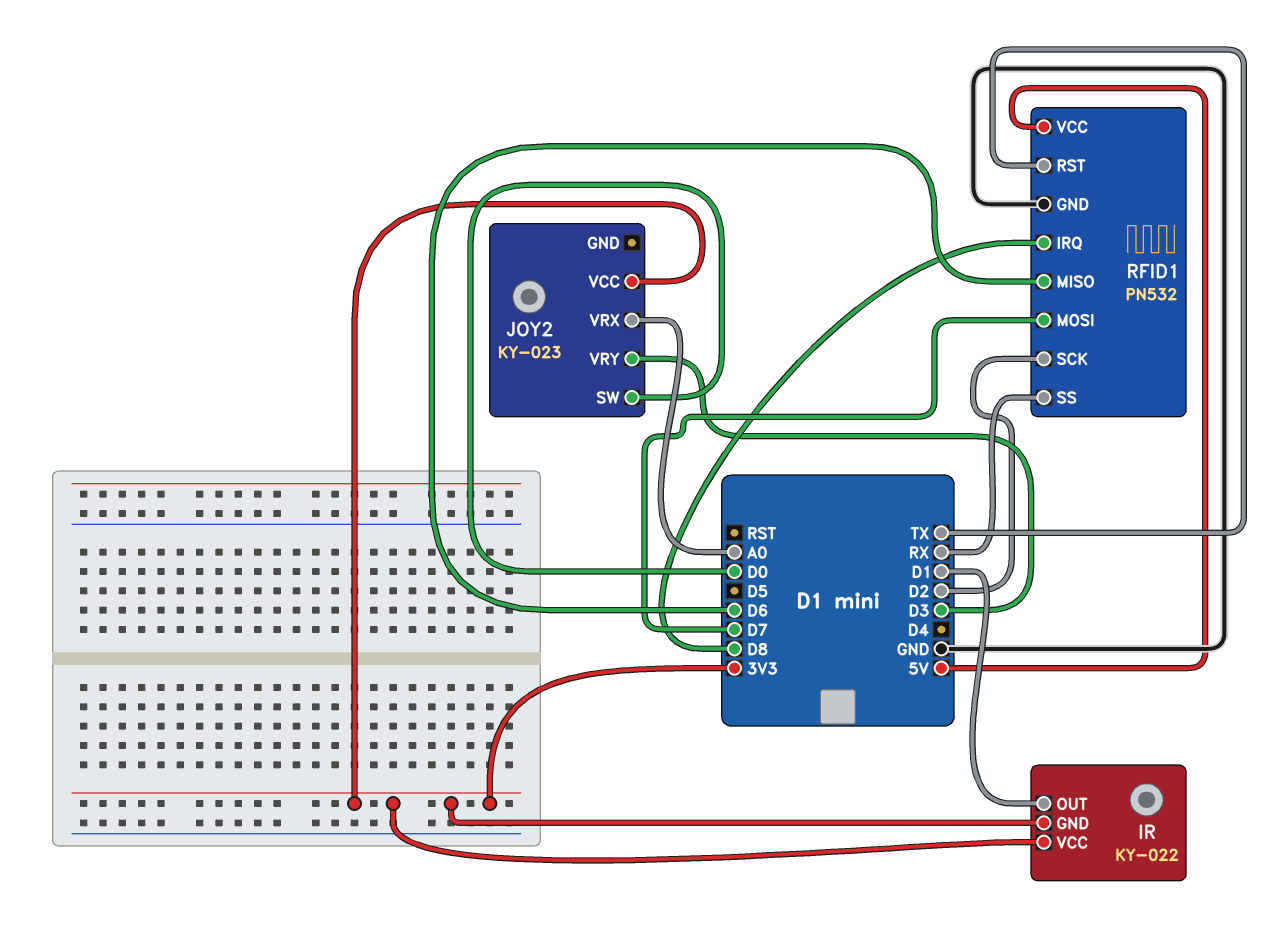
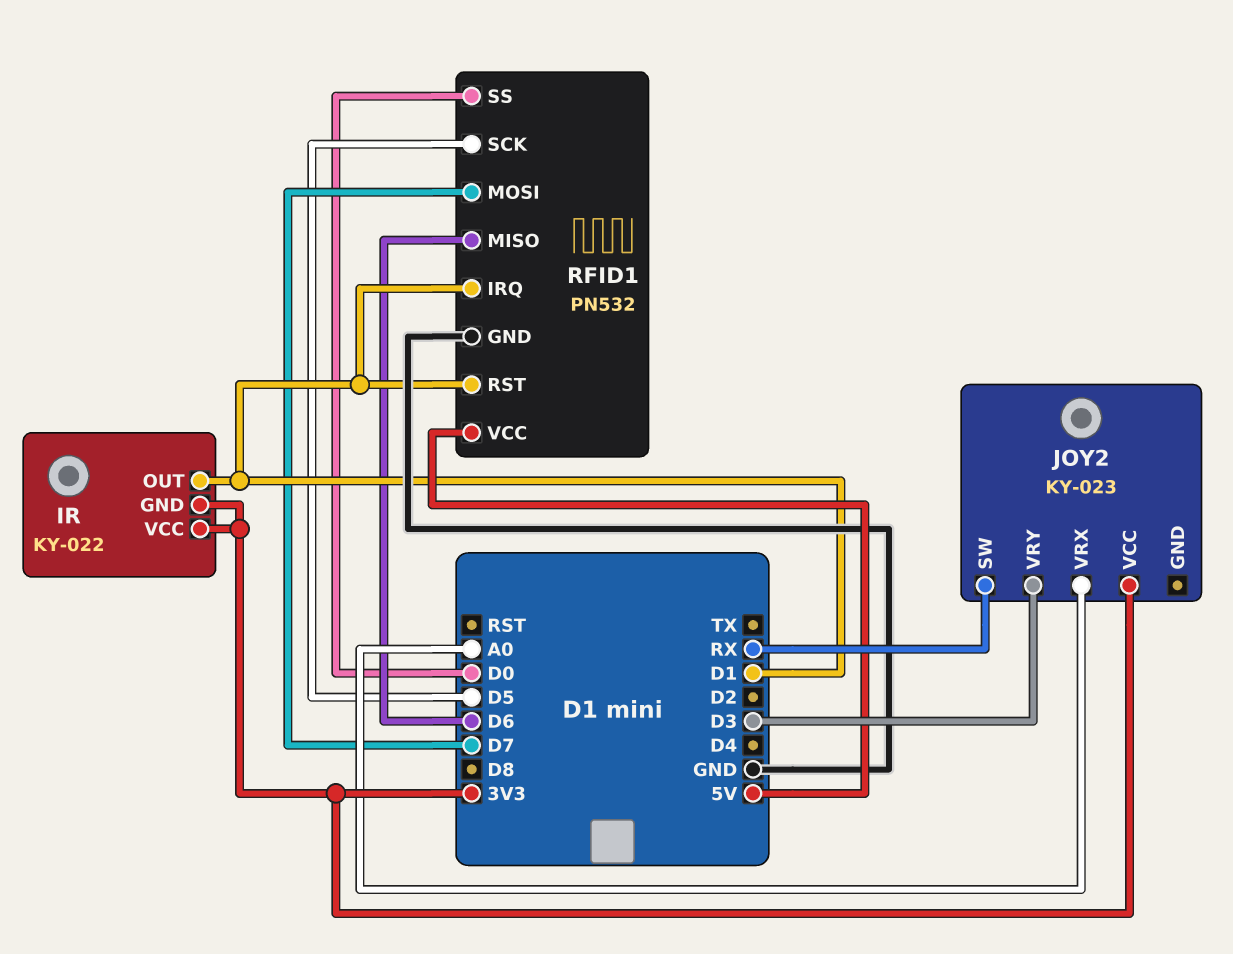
JOY2 pin SW: D0 -> RX
RFID1 pin IRQ: D8 -> D1
RFID1 pin RST: TX -> D1
RFID1 pin SCK: D2 -> D5
RFID1 pin SS: RX -> D0

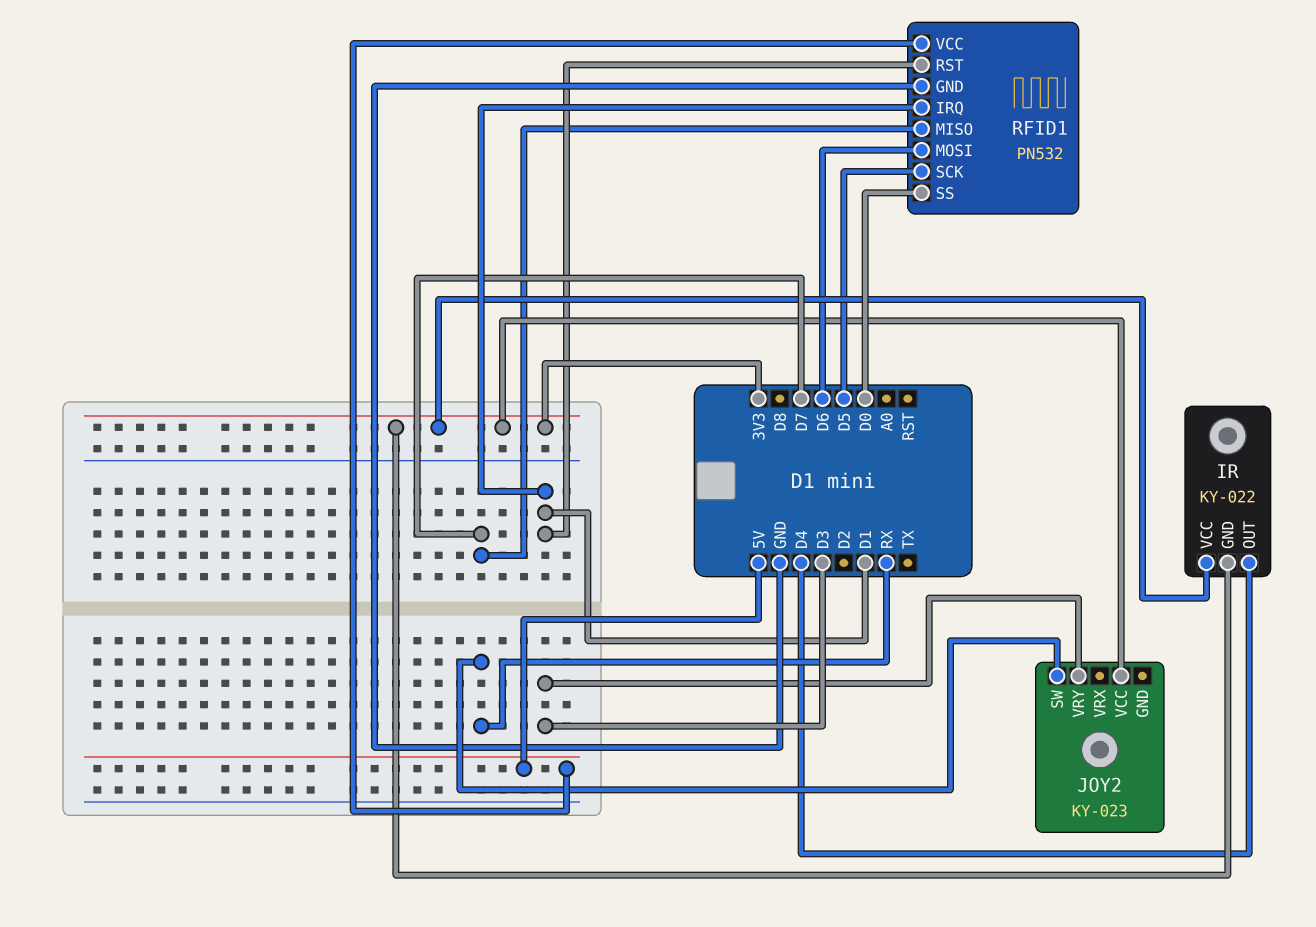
IR pin OUT: D1 -> D4
JOY2 pin VRX: A0 -> none
RFID1 pin MISO: D6 -> D7
RFID1 pin MOSI: D7 -> D6

